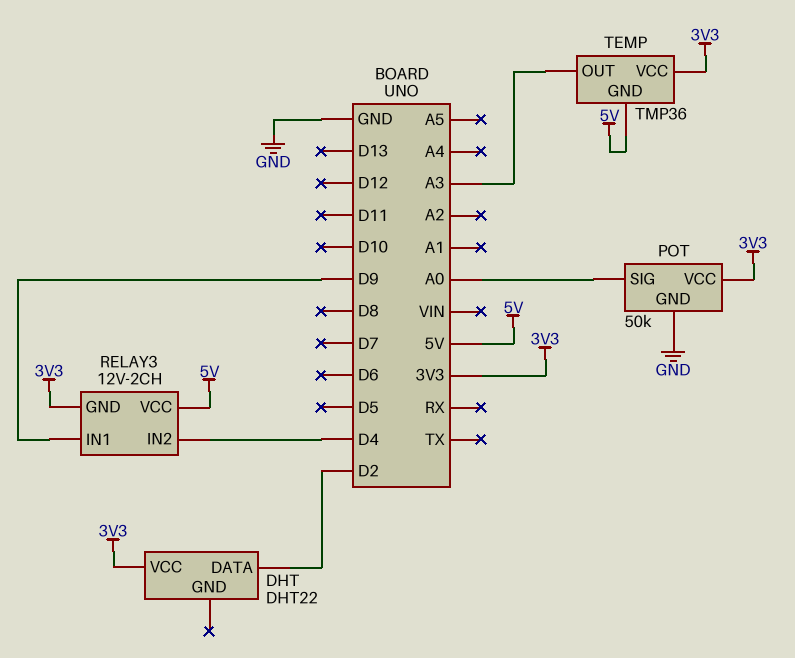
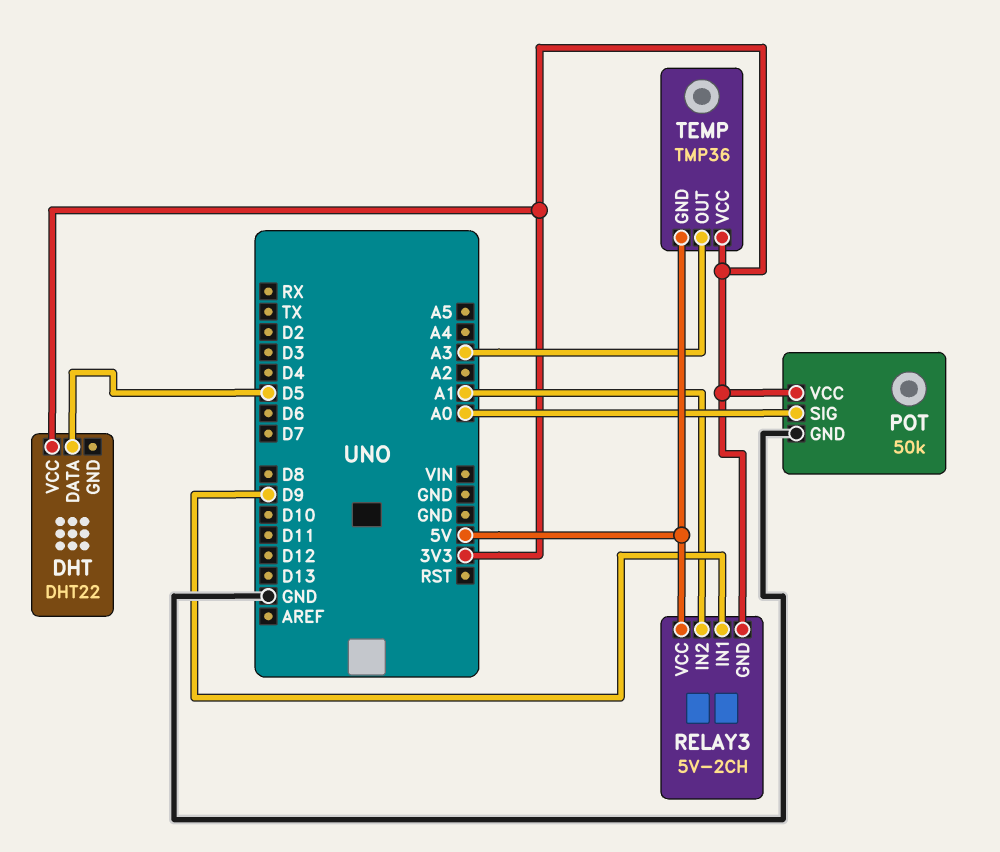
DHT pin DATA: D2 -> D5
RELAY3: 12V-2CH -> 5V-2CH
RELAY3 pin IN2: D4 -> A1

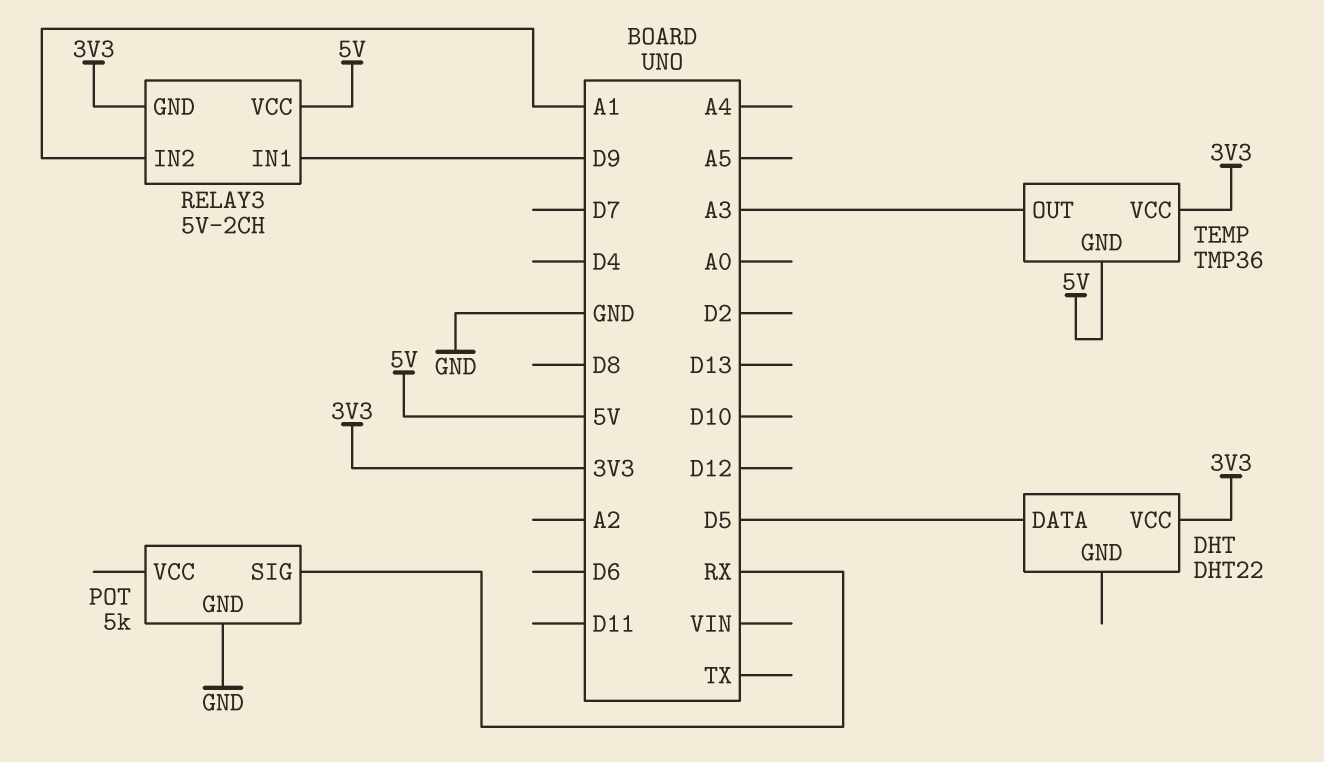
POT: 50k -> 5k
POT pin SIG: A0 -> RX
POT pin VCC: 3V3 -> none

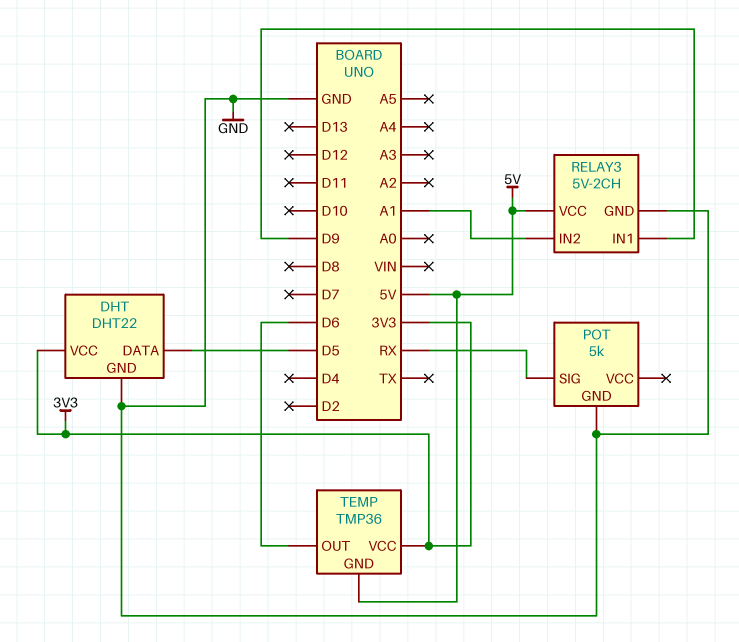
DHT pin GND: none -> GND
RELAY3 pin GND: 3V3 -> GND
TEMP pin OUT: A3 -> D6

